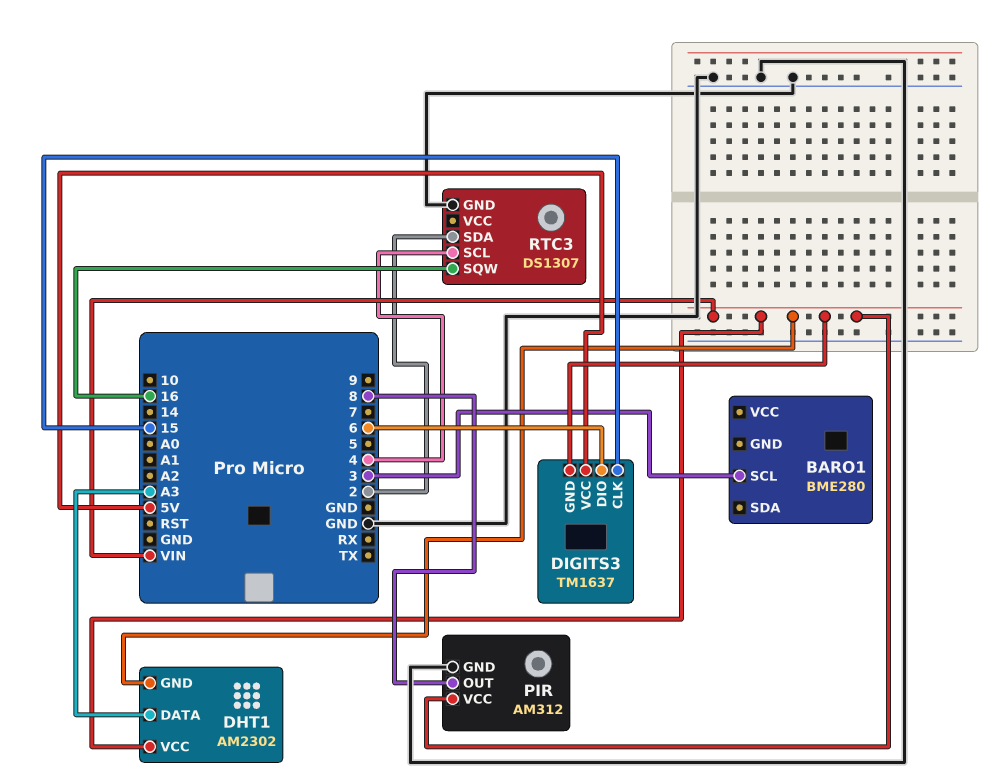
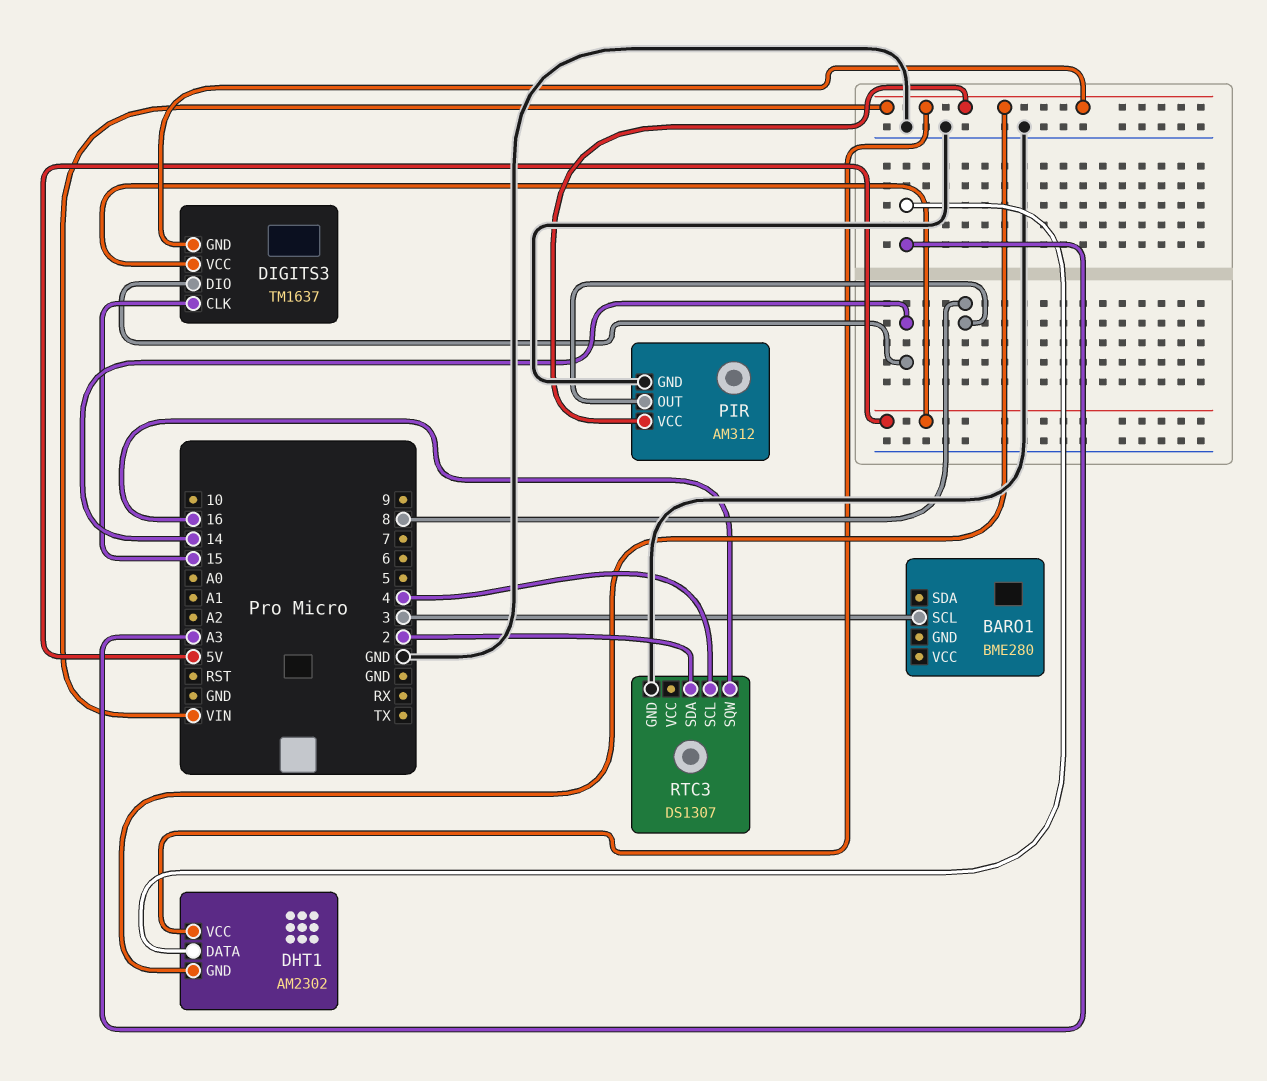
DIGITS3 pin DIO: 6 -> 14

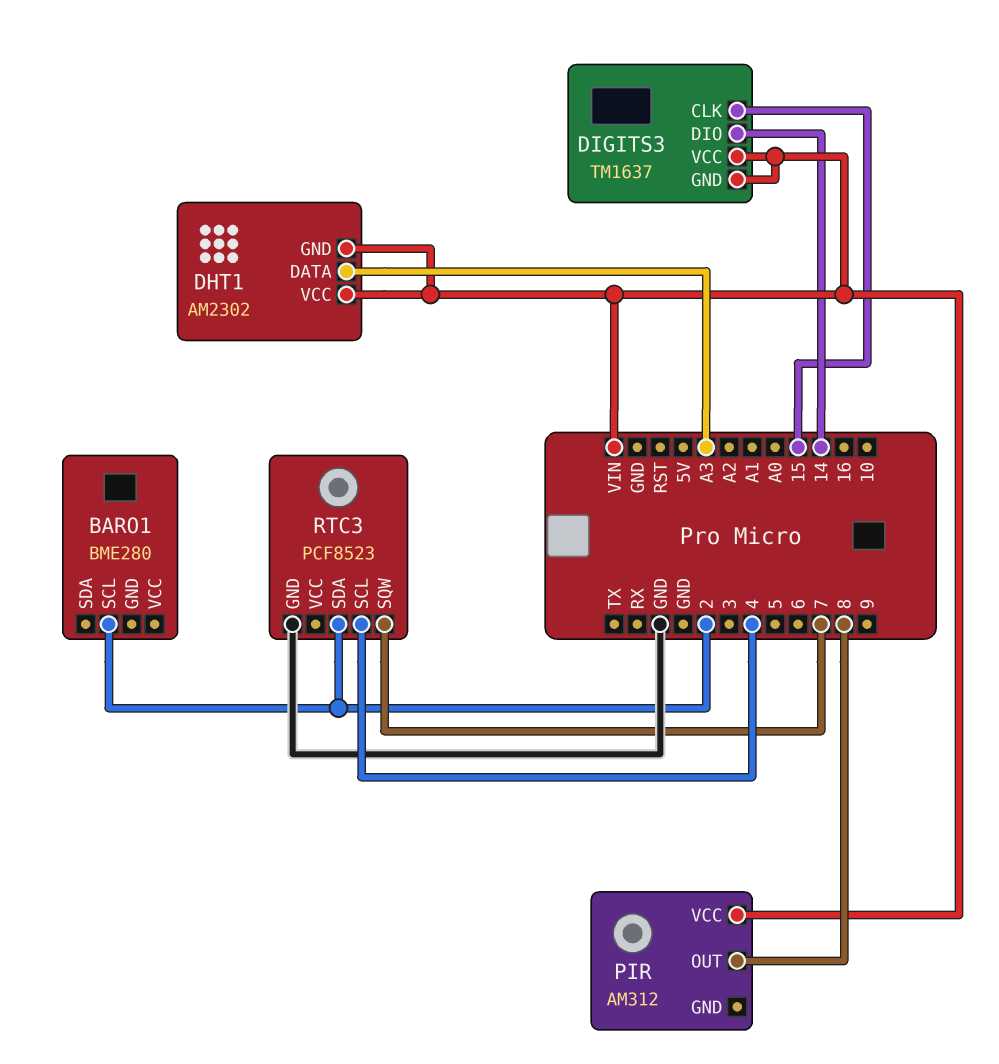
BARO1 pin SCL: 3 -> 2
DIGITS3 pin VCC: 5V -> VIN
PIR pin GND: GND -> none
RTC3: DS1307 -> PCF8523
RTC3 pin SQW: 16 -> 7

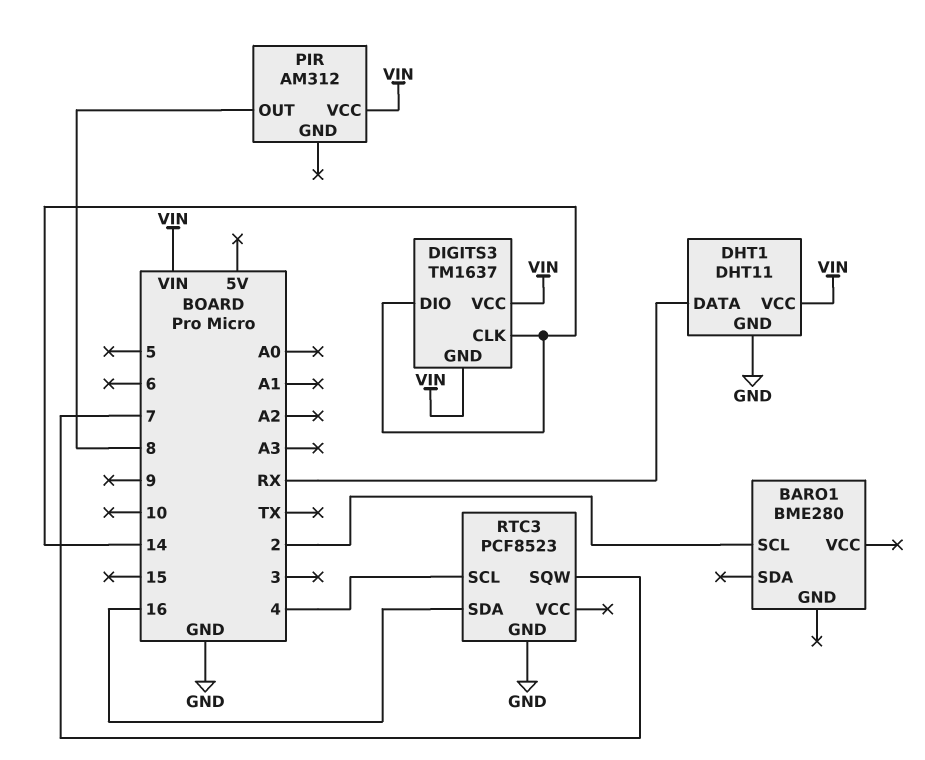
DHT1: AM2302 -> DHT11
DHT1 pin DATA: A3 -> RX
DHT1 pin GND: VIN -> GND
DIGITS3 pin CLK: 15 -> 14
RTC3 pin SDA: 2 -> 16

